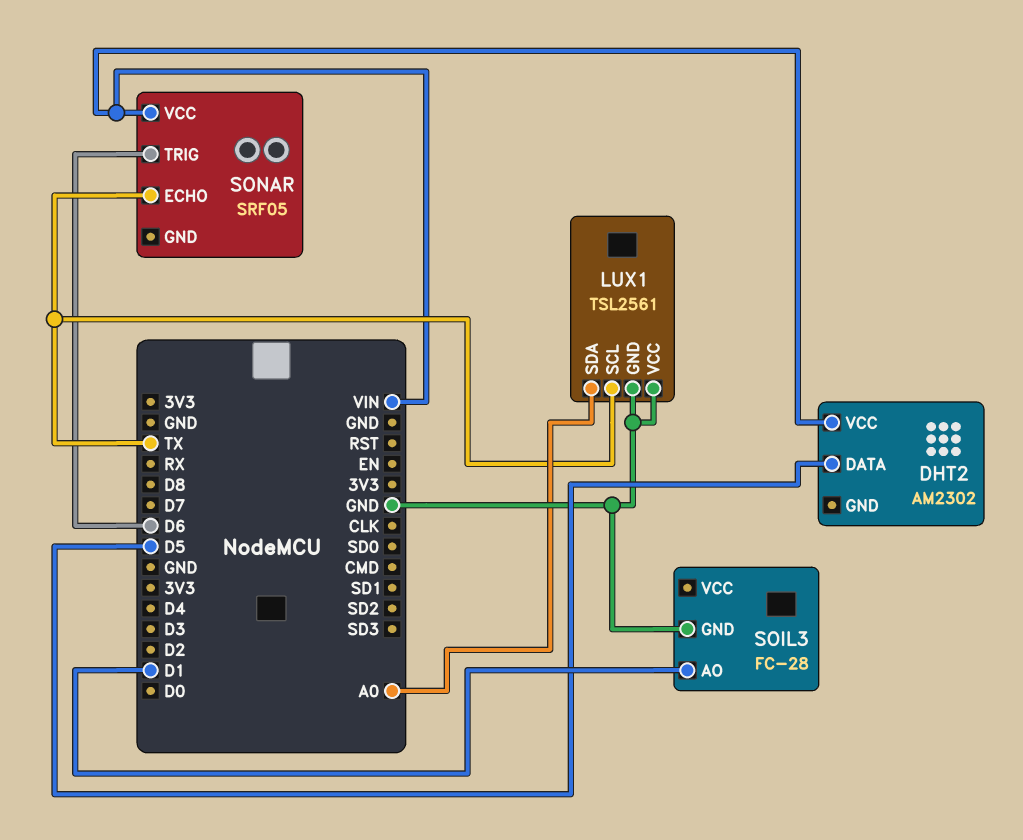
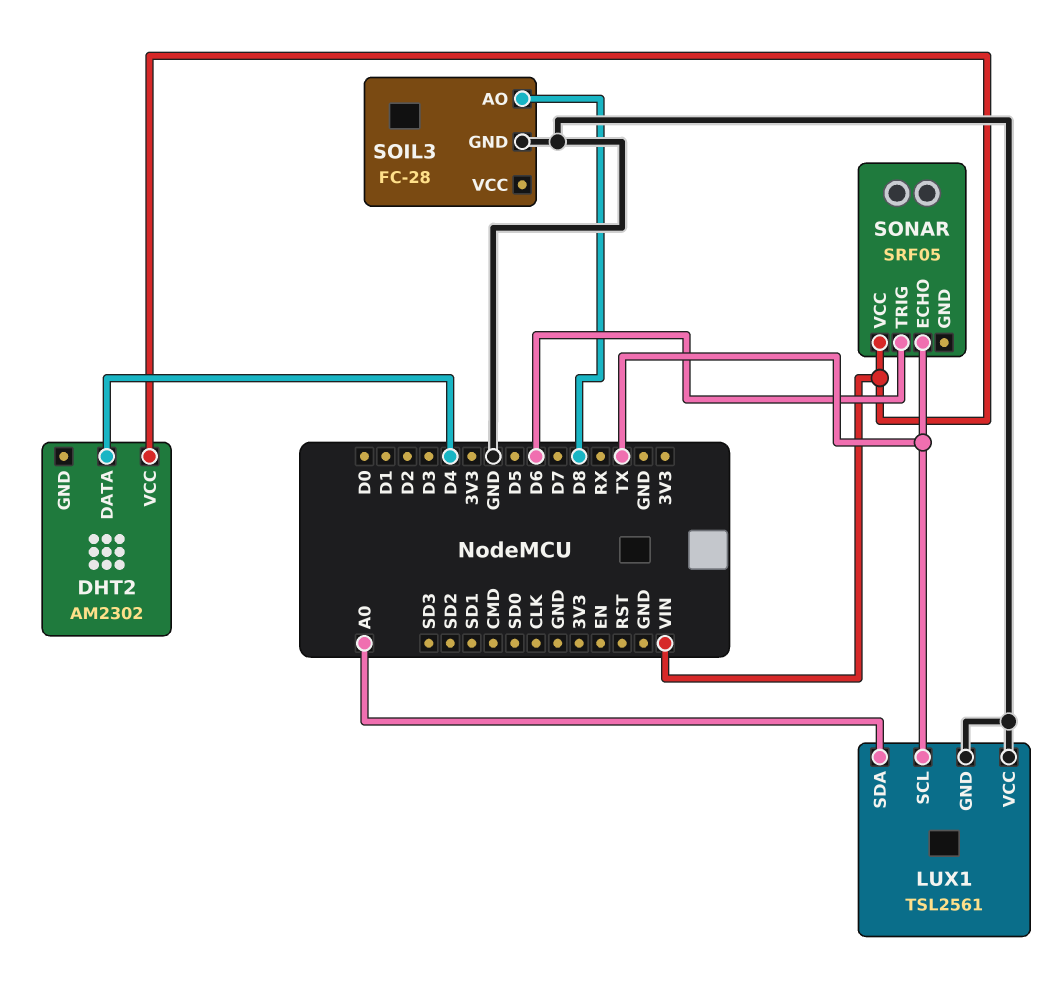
DHT2 pin DATA: D5 -> D4
SOIL3 pin AO: D1 -> D8

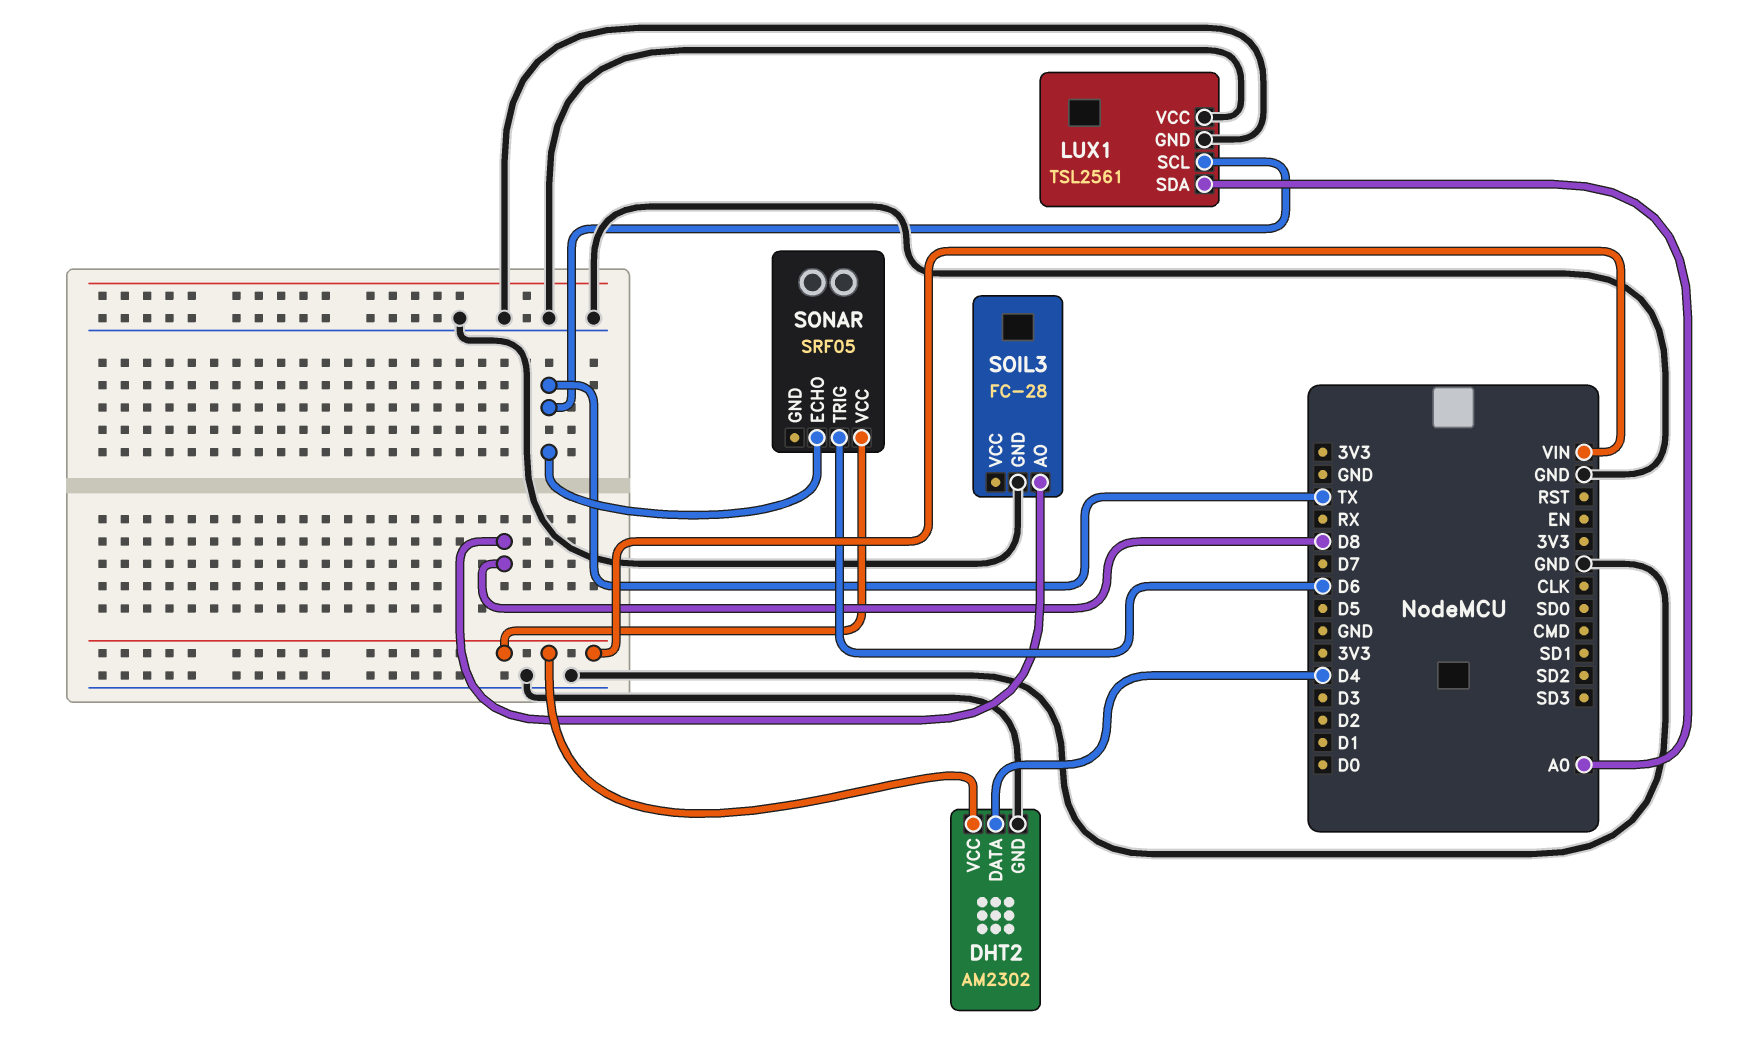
DHT2 pin GND: none -> GND

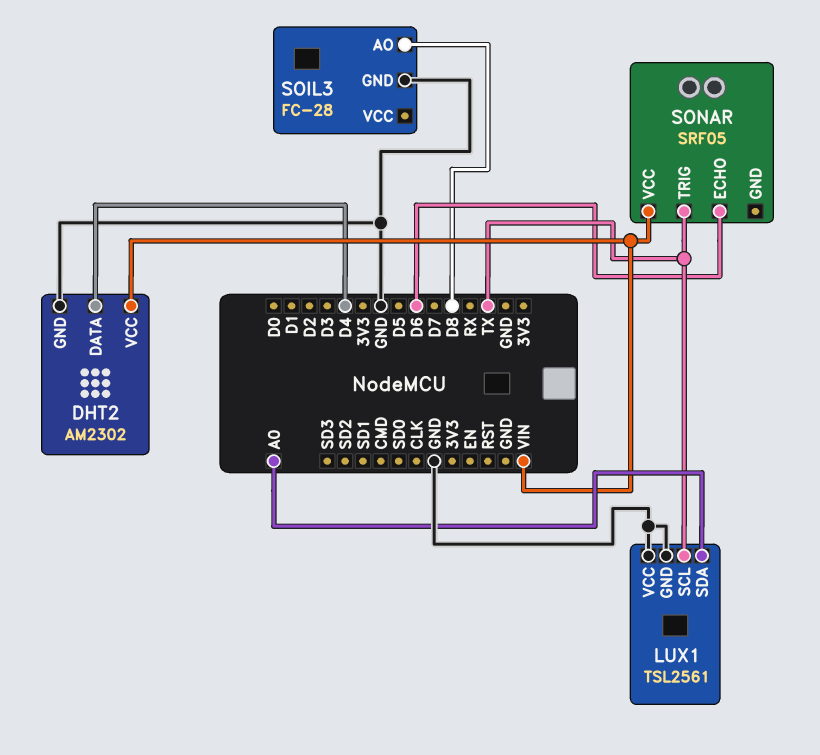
SONAR pin ECHO: TX -> D6
SONAR pin TRIG: D6 -> TX

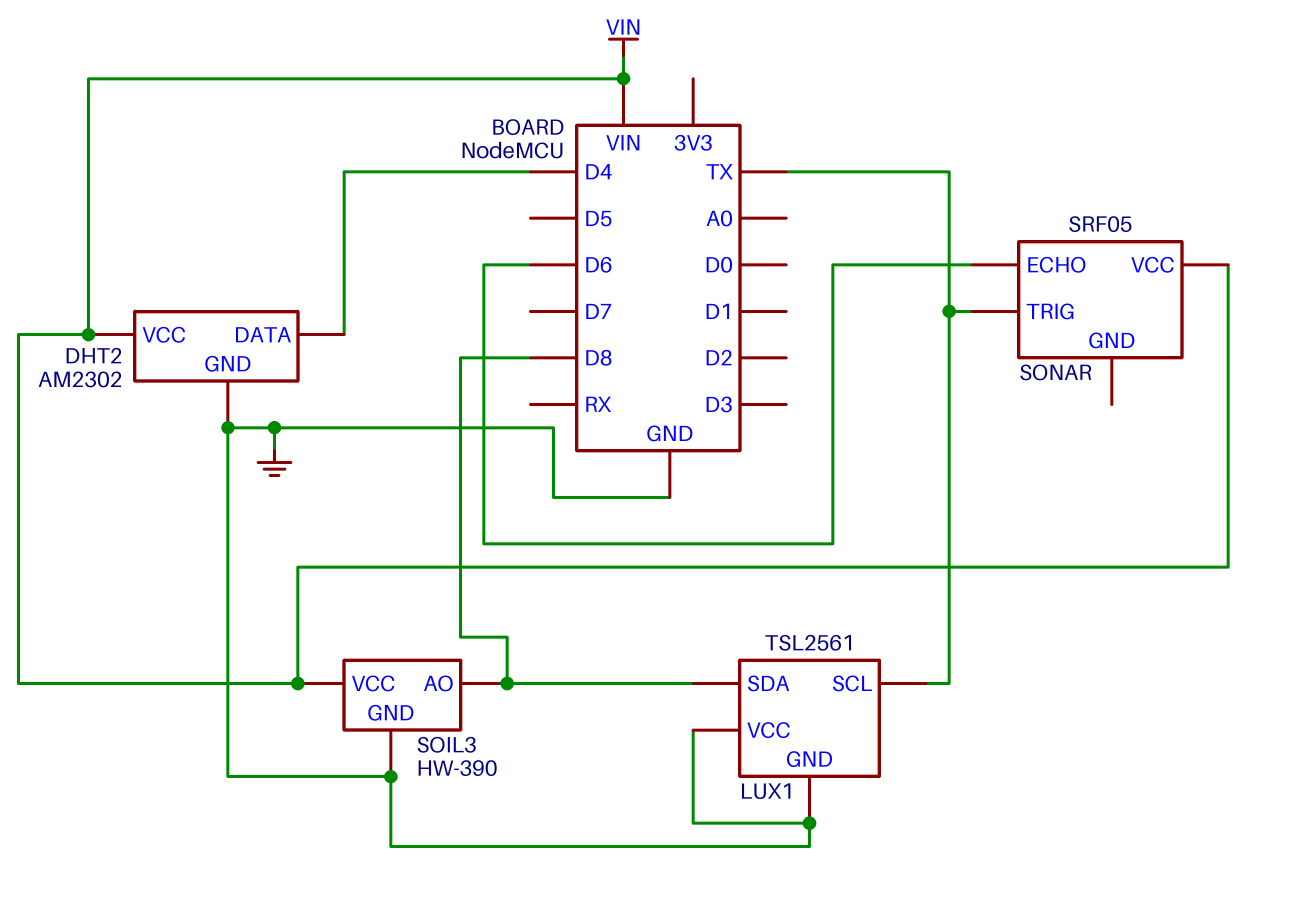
LUX1 pin SDA: A0 -> D8
SOIL3: FC-28 -> HW-390
SOIL3 pin VCC: none -> VIN

